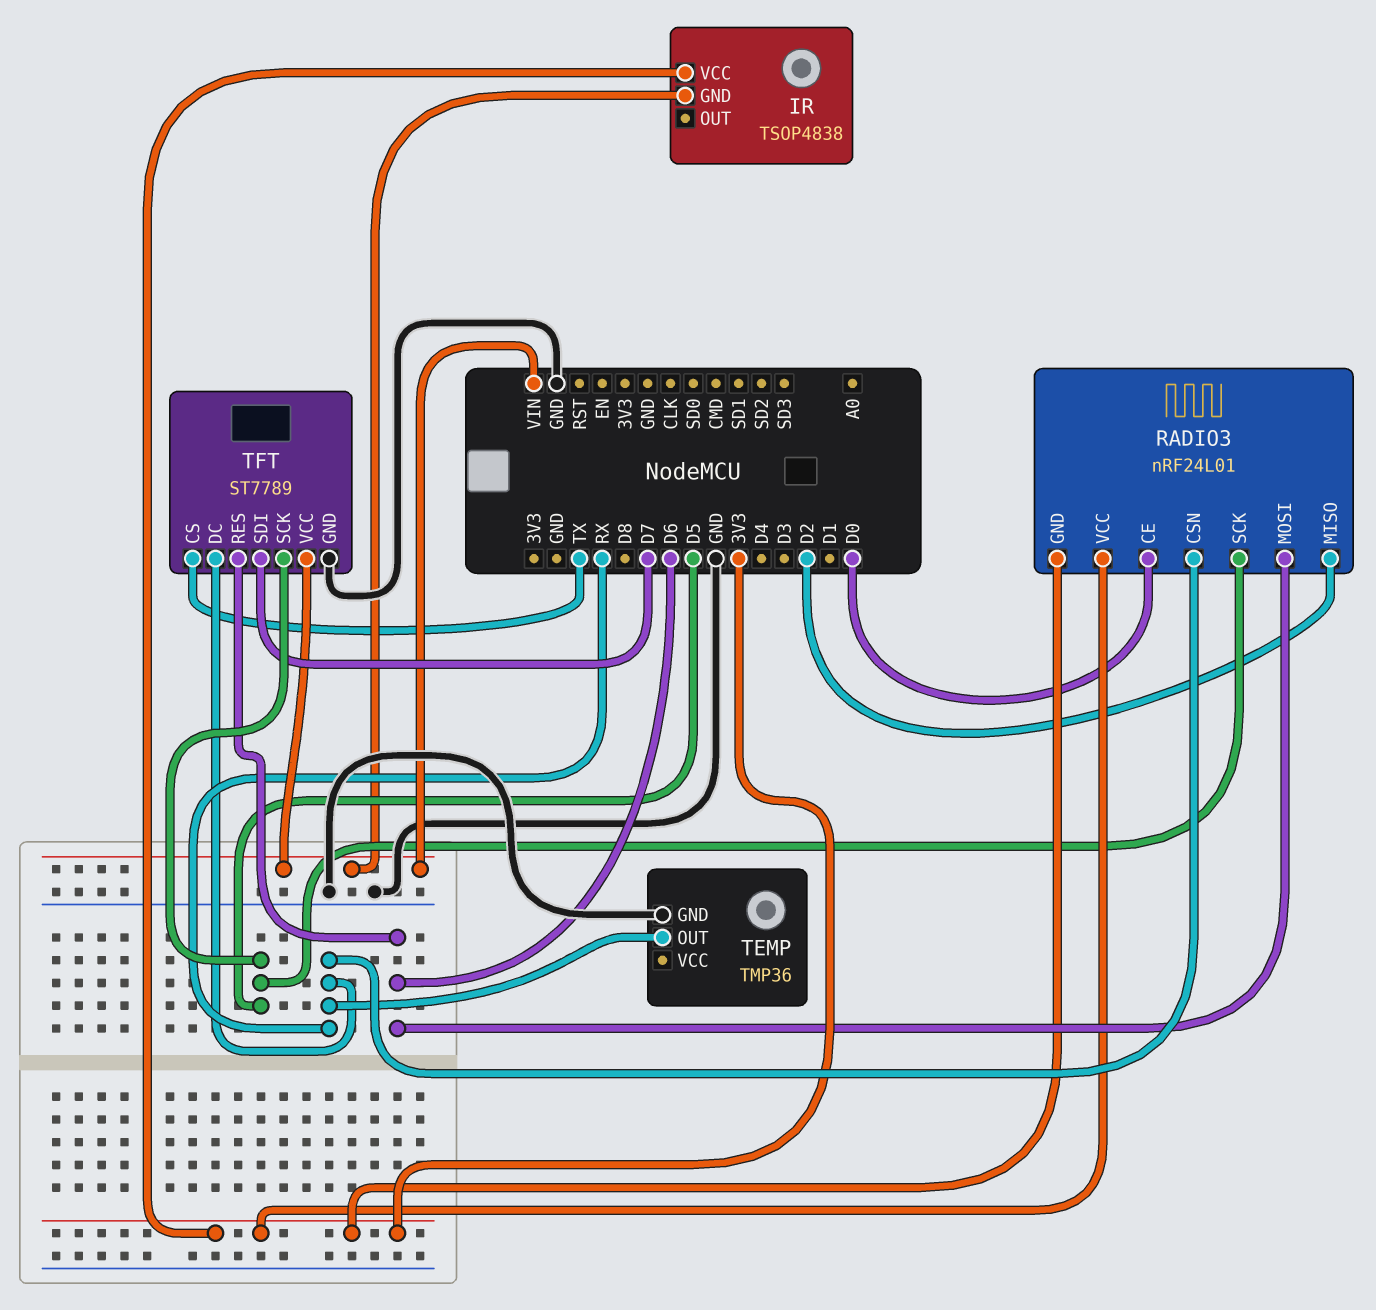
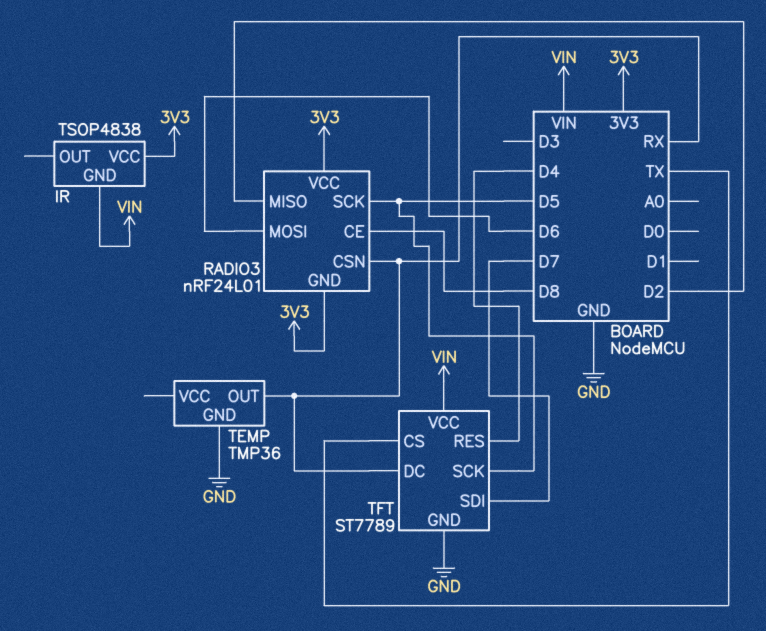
RADIO3 pin CE: D0 -> D8
TFT pin RES: D6 -> D4

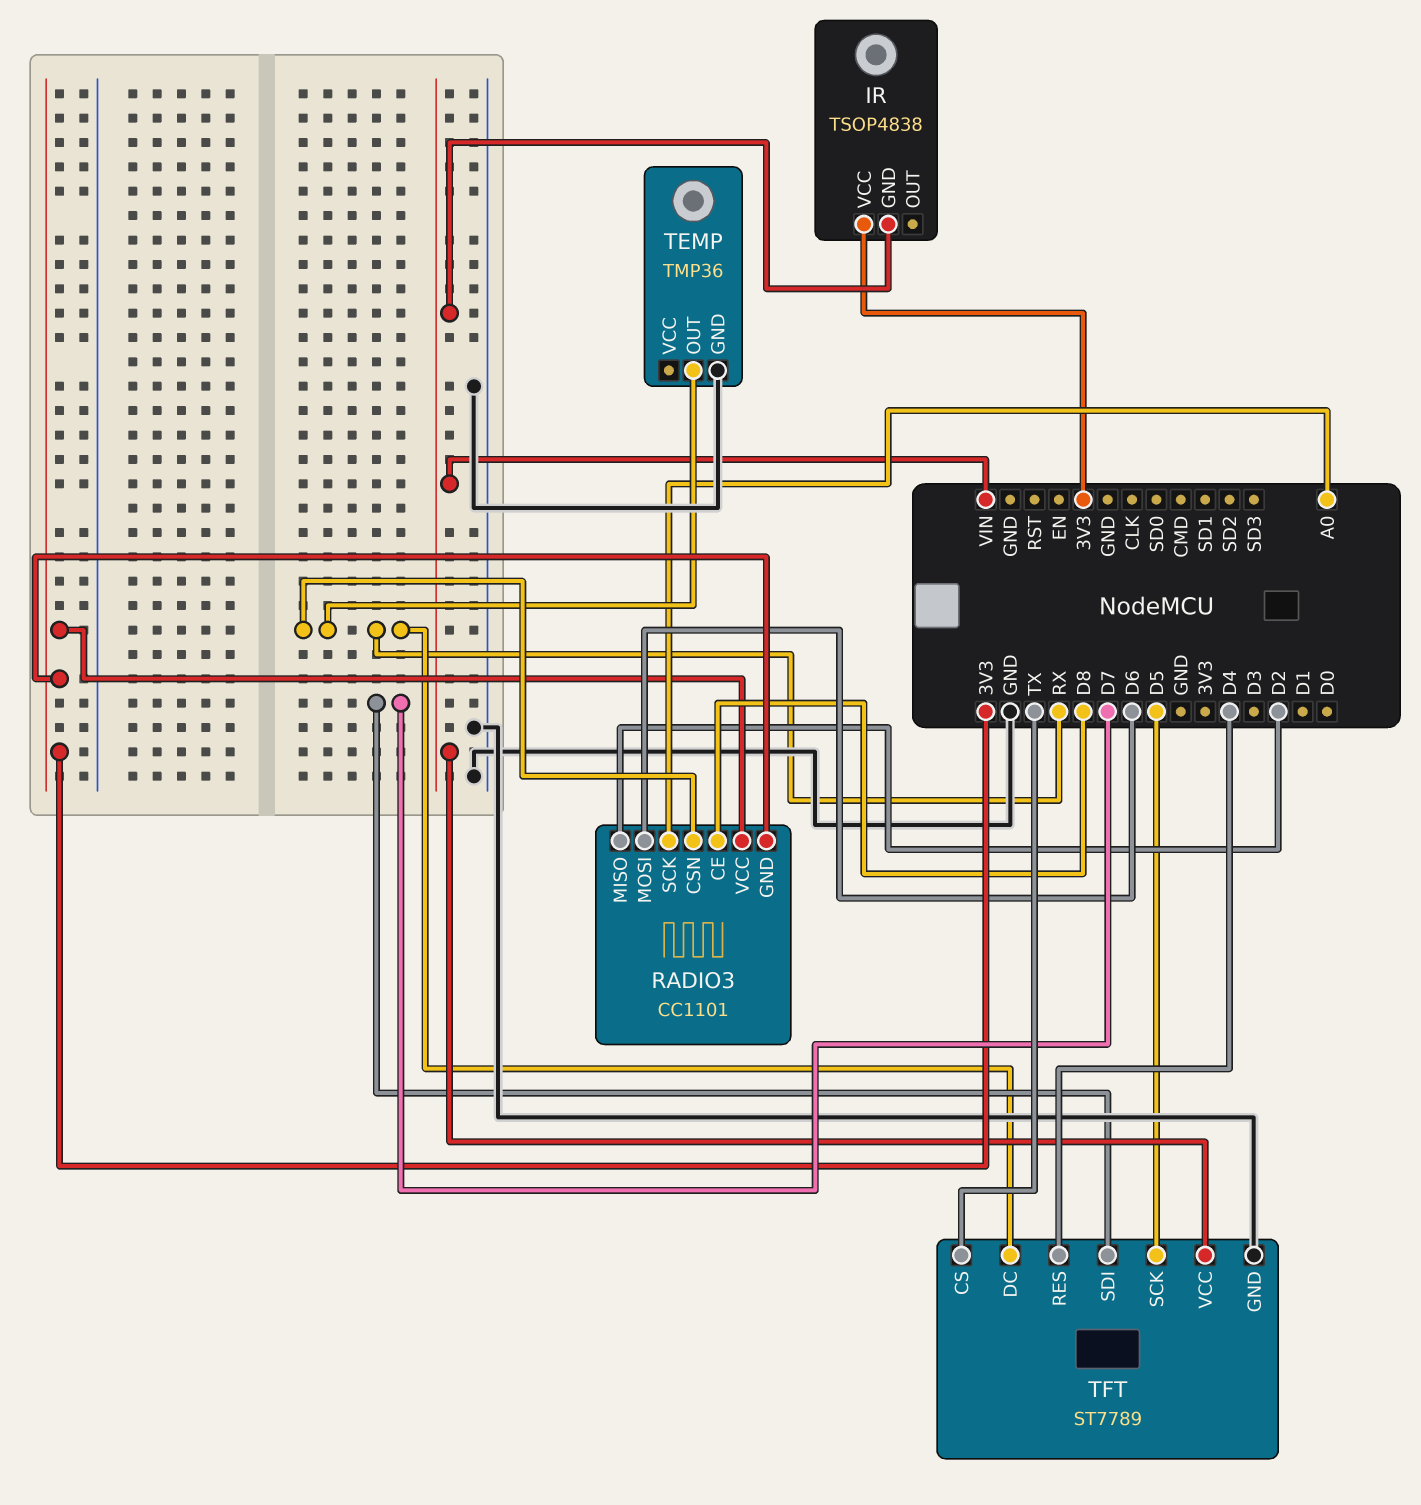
RADIO3: nRF24L01 -> CC1101
RADIO3 pin SCK: D5 -> A0

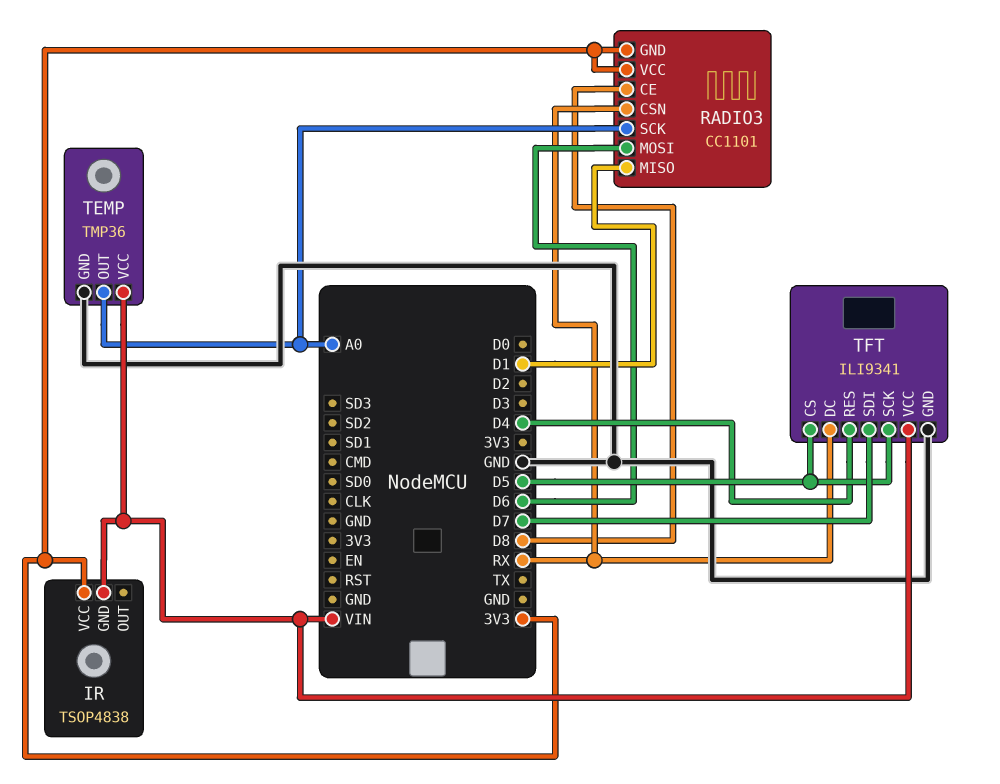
RADIO3 pin MISO: D2 -> D1
TEMP pin OUT: RX -> A0
TEMP pin VCC: none -> VIN
TFT: ST7789 -> ILI9341
TFT pin CS: TX -> D5

